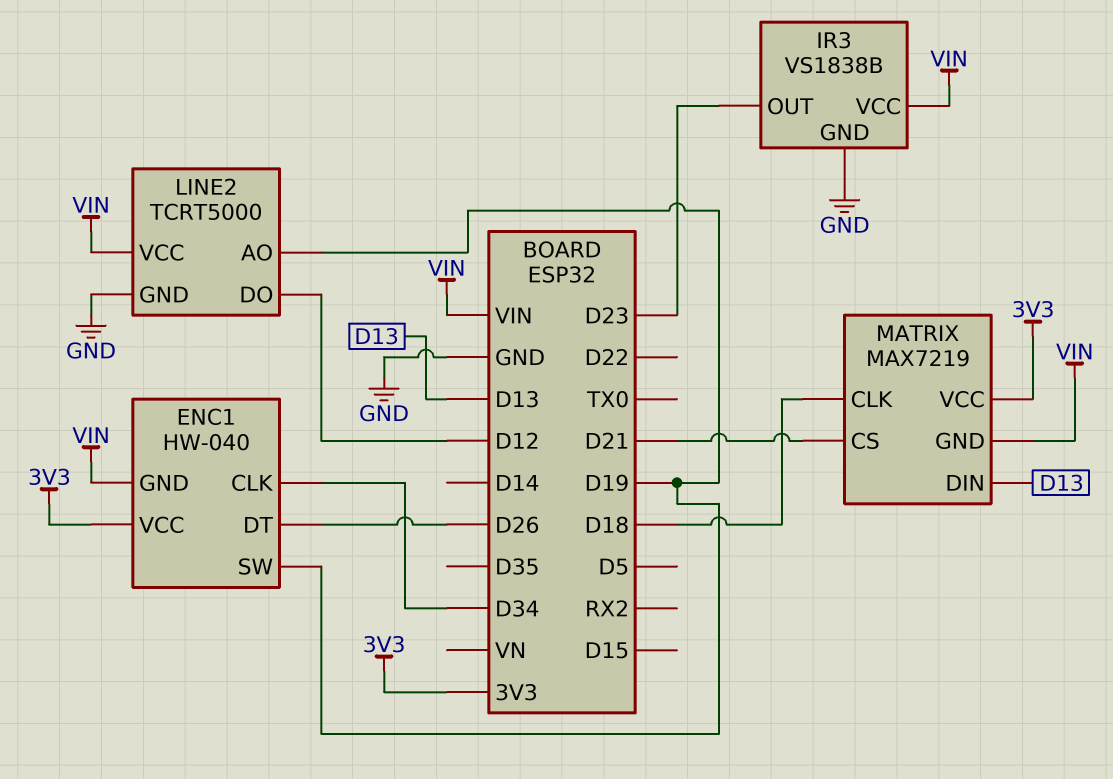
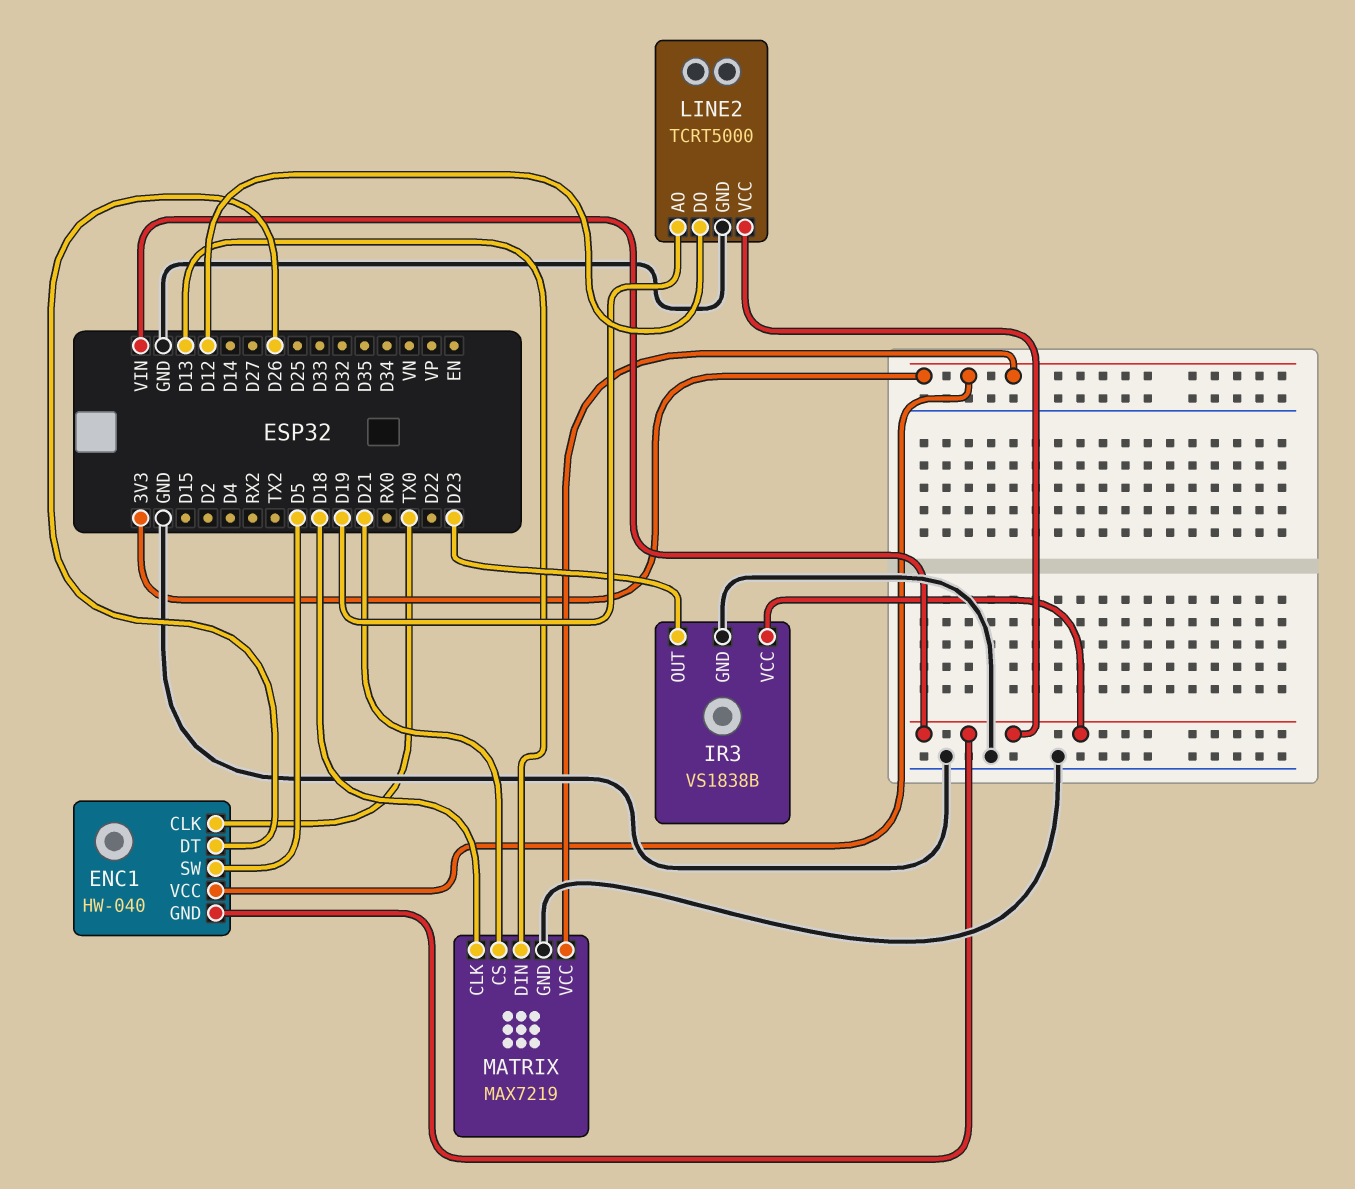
ENC1 pin CLK: D34 -> TX0
ENC1 pin SW: D19 -> D5
MATRIX pin GND: VIN -> GND

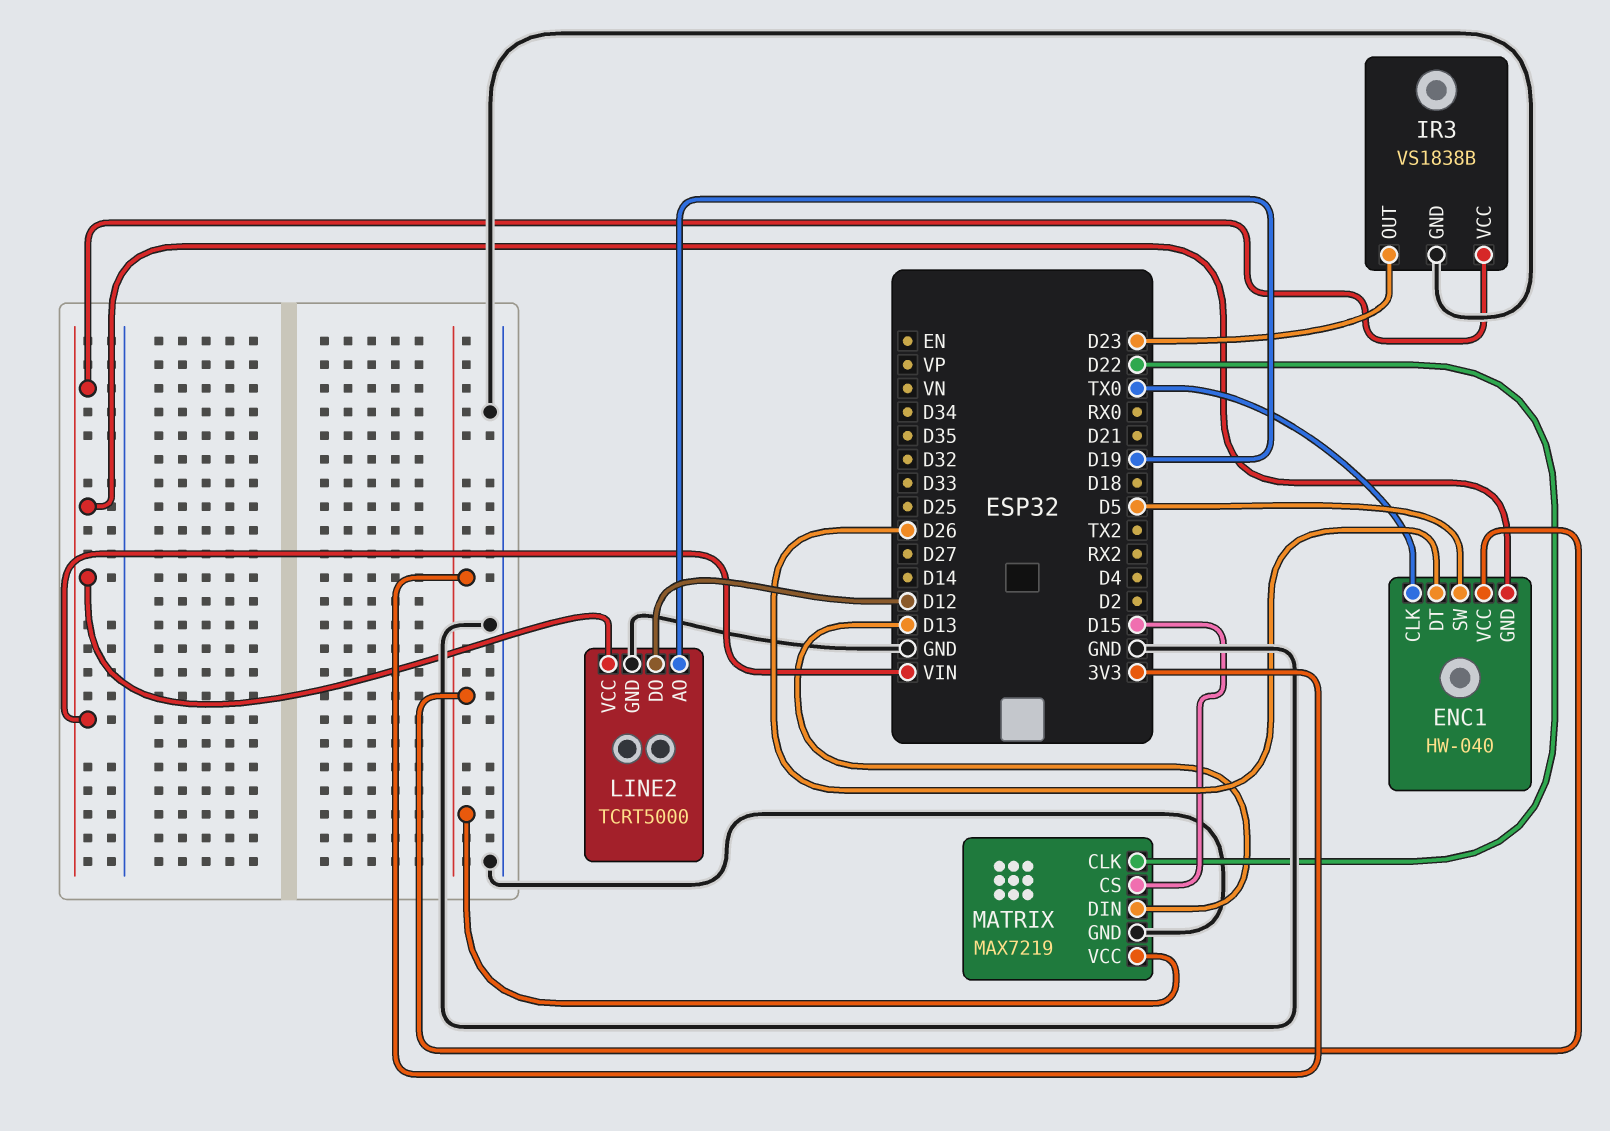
MATRIX pin CLK: D18 -> D22
MATRIX pin CS: D21 -> D15

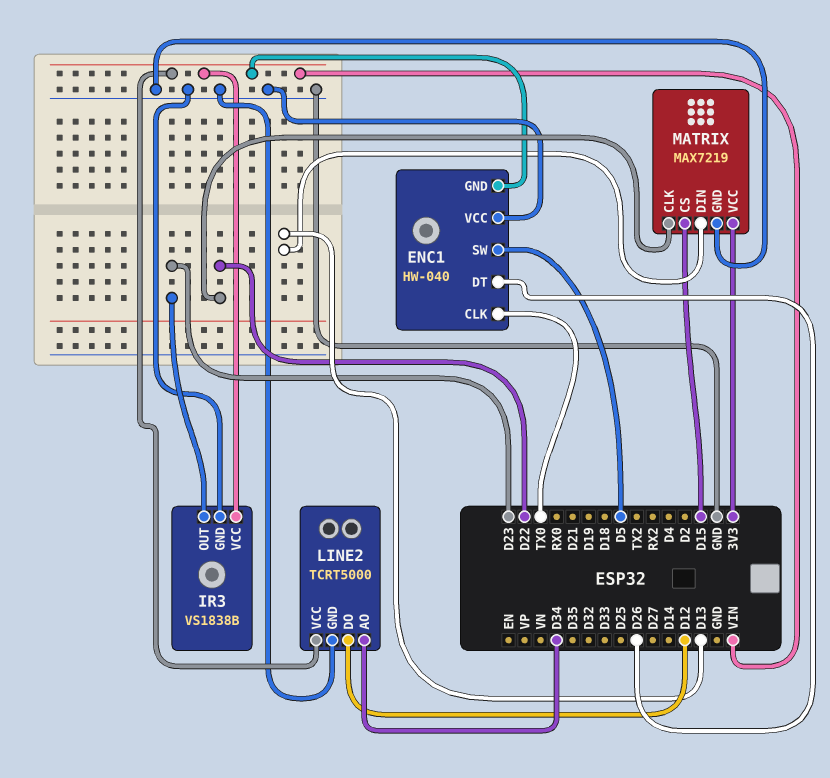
ENC1 pin VCC: 3V3 -> GND
LINE2 pin AO: D19 -> D34

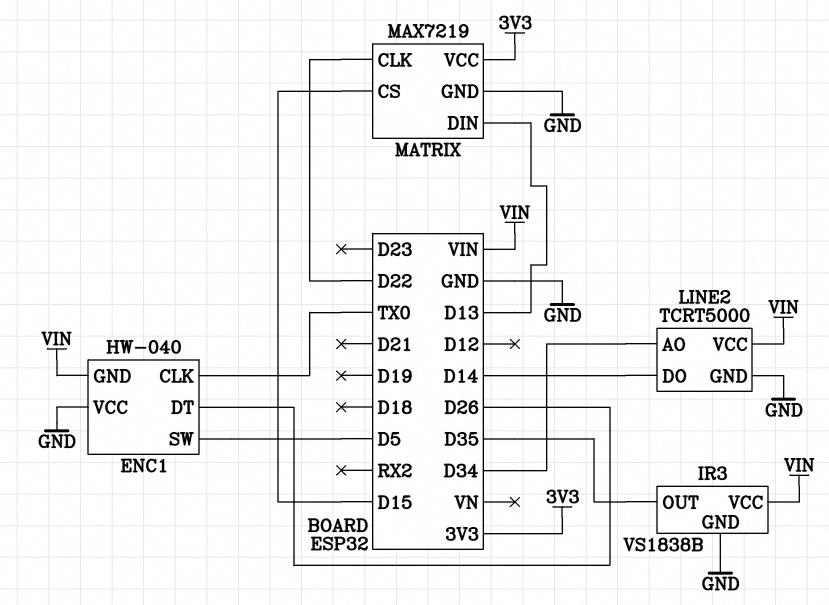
IR3 pin OUT: D23 -> D35
LINE2 pin DO: D12 -> D14

